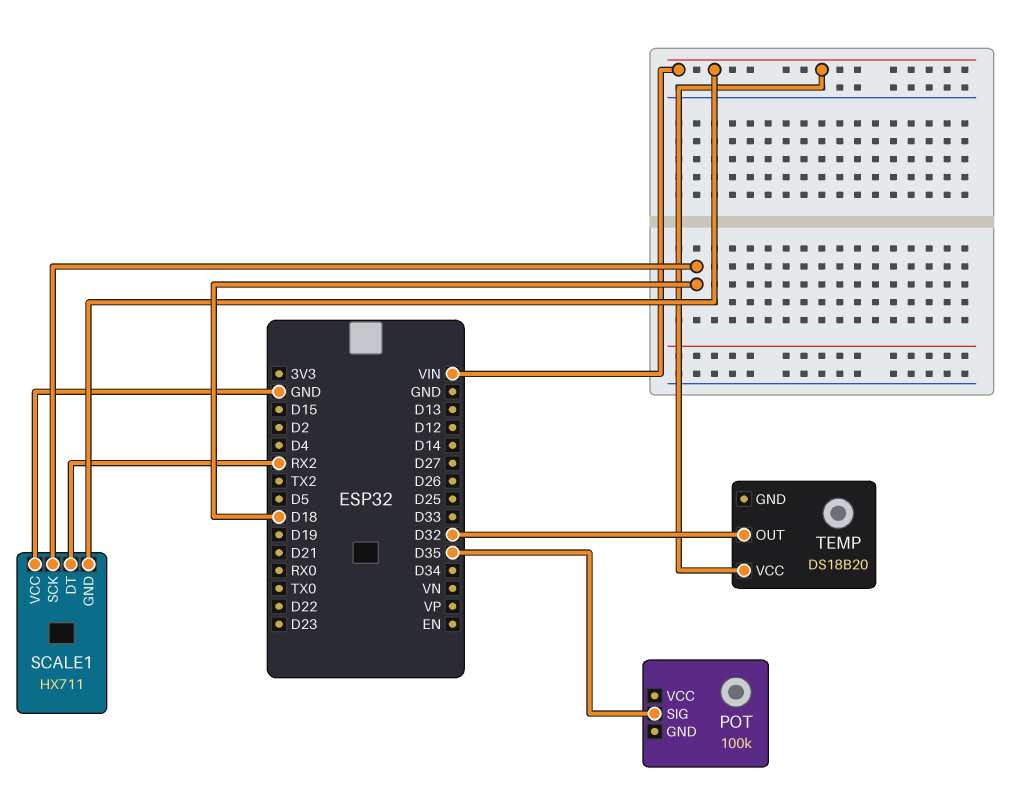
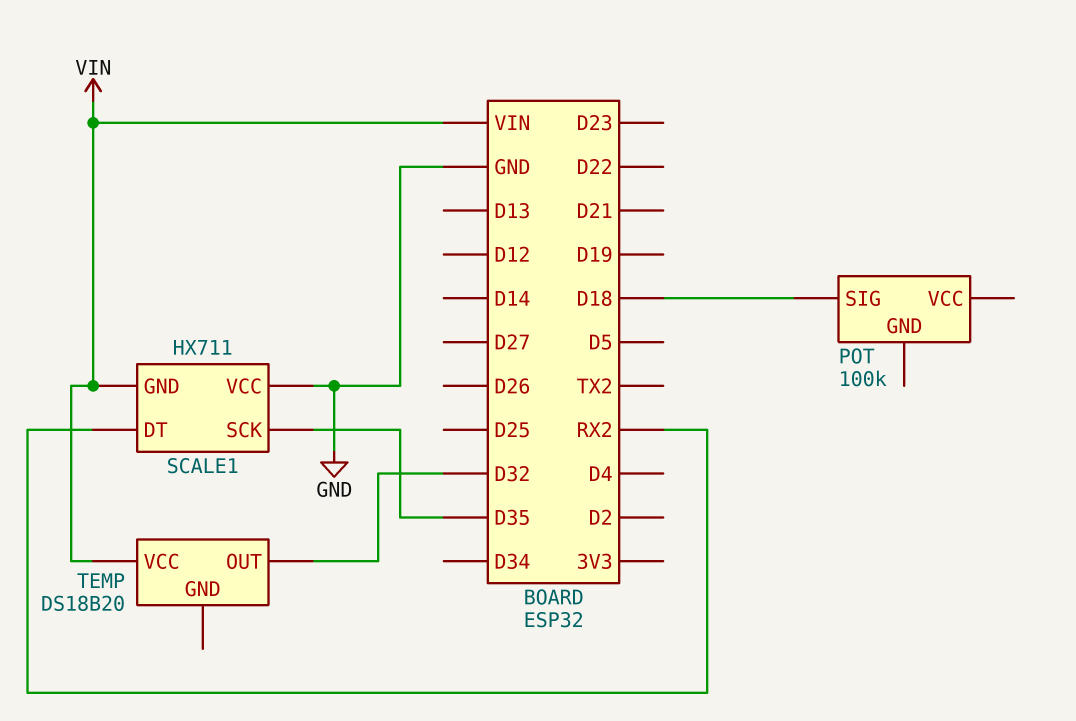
POT pin SIG: D35 -> D18
SCALE1 pin SCK: D18 -> D35

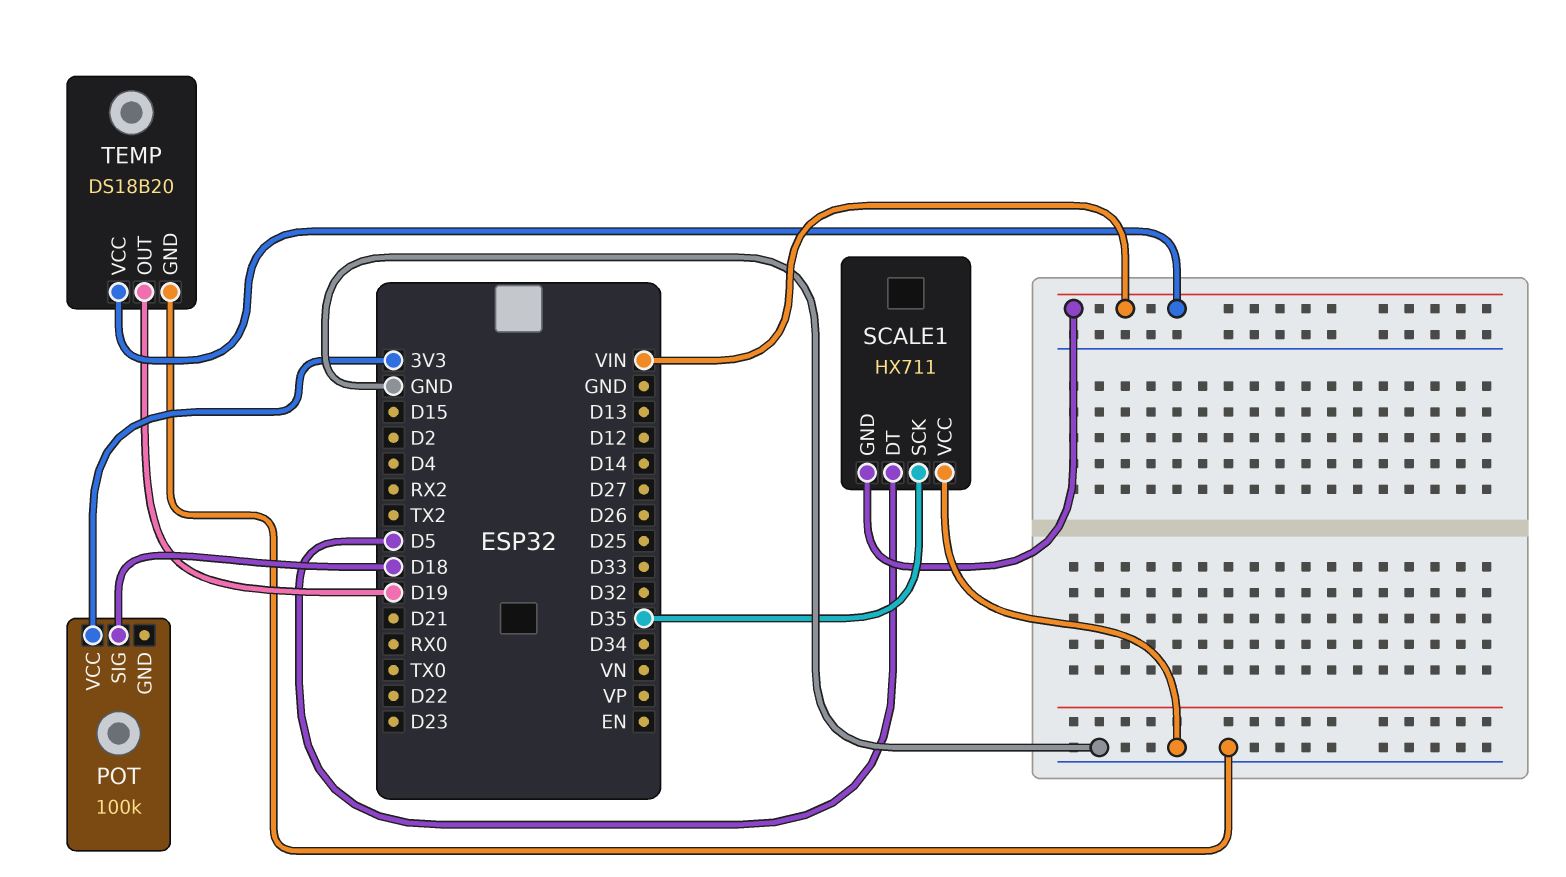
POT pin VCC: none -> 3V3
SCALE1 pin DT: RX2 -> D5
TEMP pin GND: none -> GND
TEMP pin OUT: D32 -> D19

